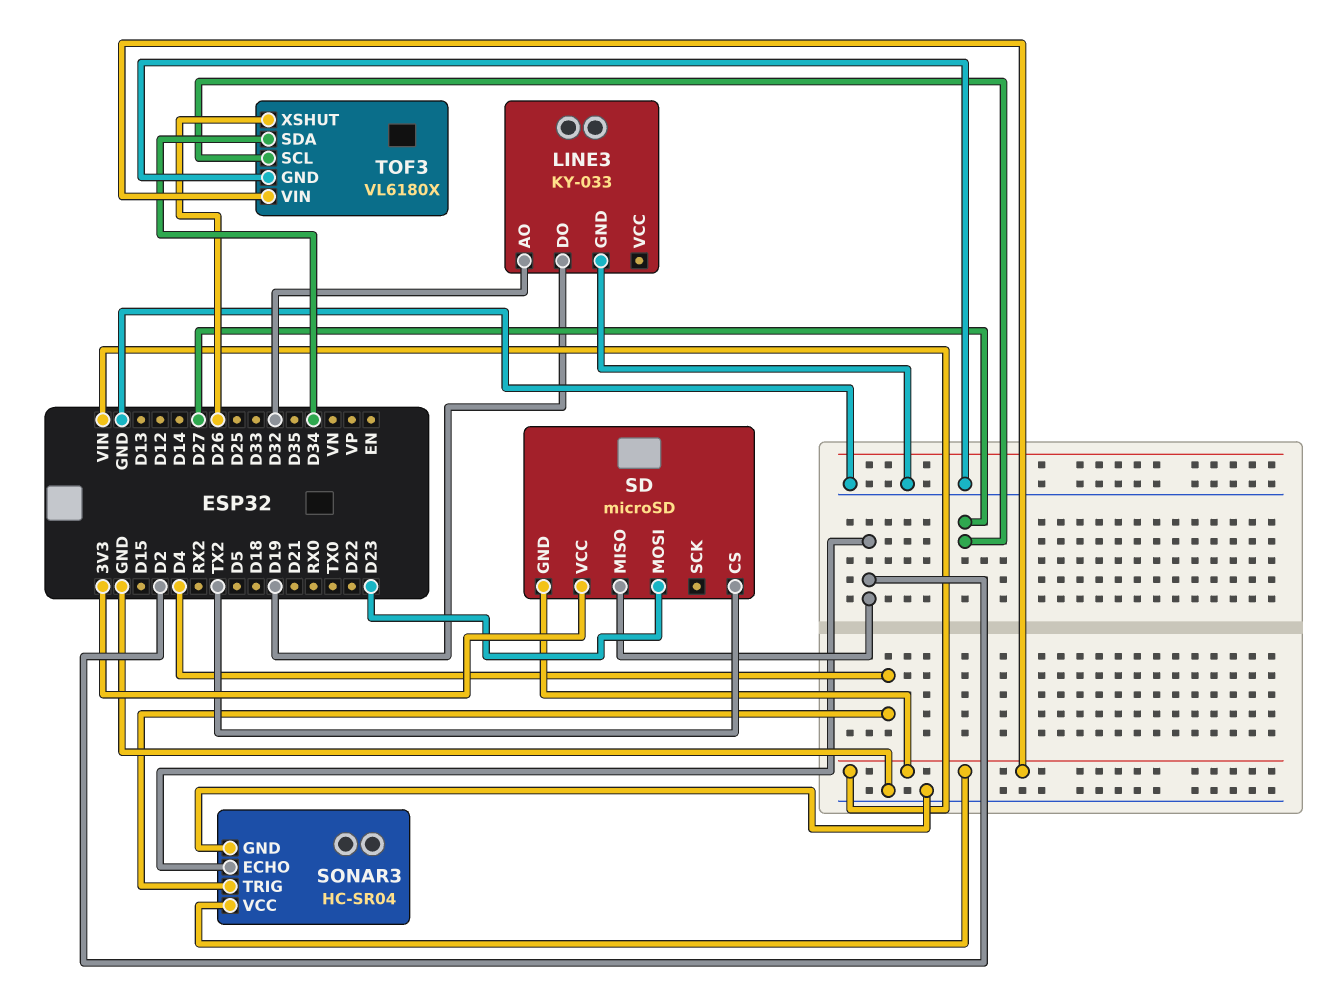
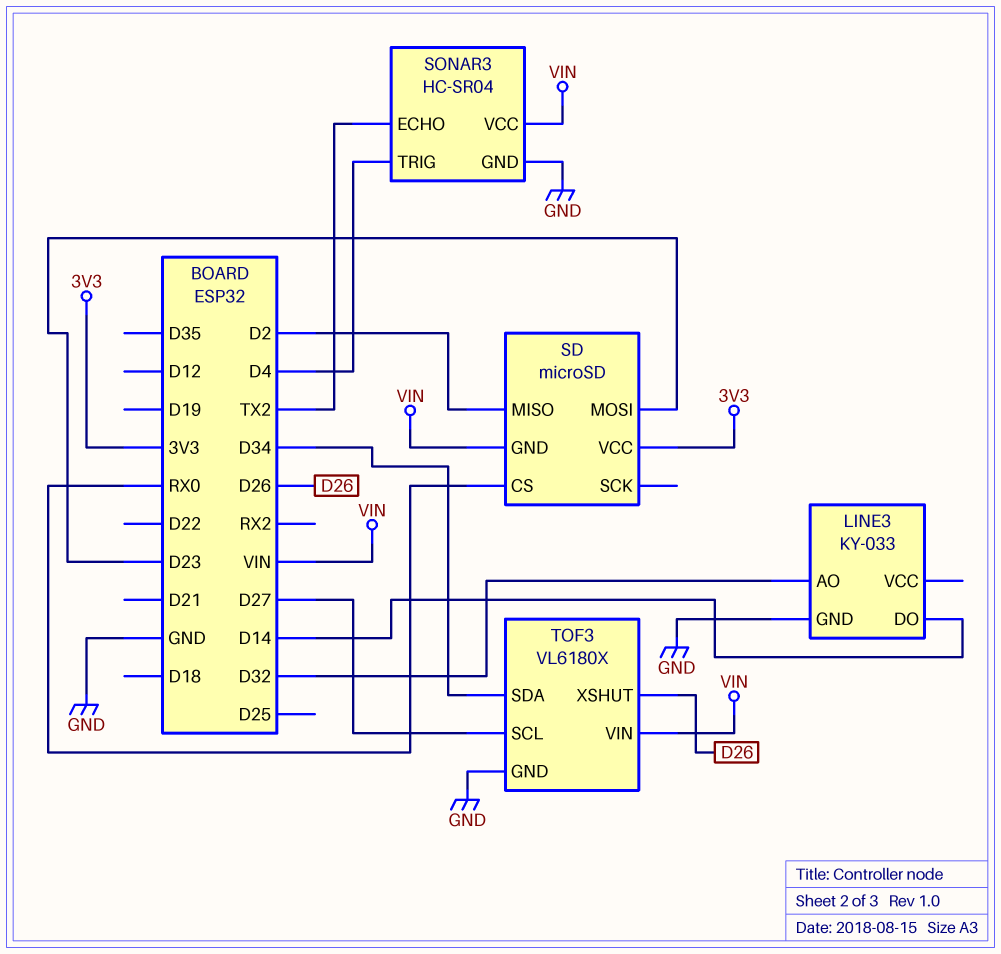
LINE3 pin DO: D19 -> D14
SD pin CS: TX2 -> RX0
SONAR3 pin ECHO: D2 -> TX2

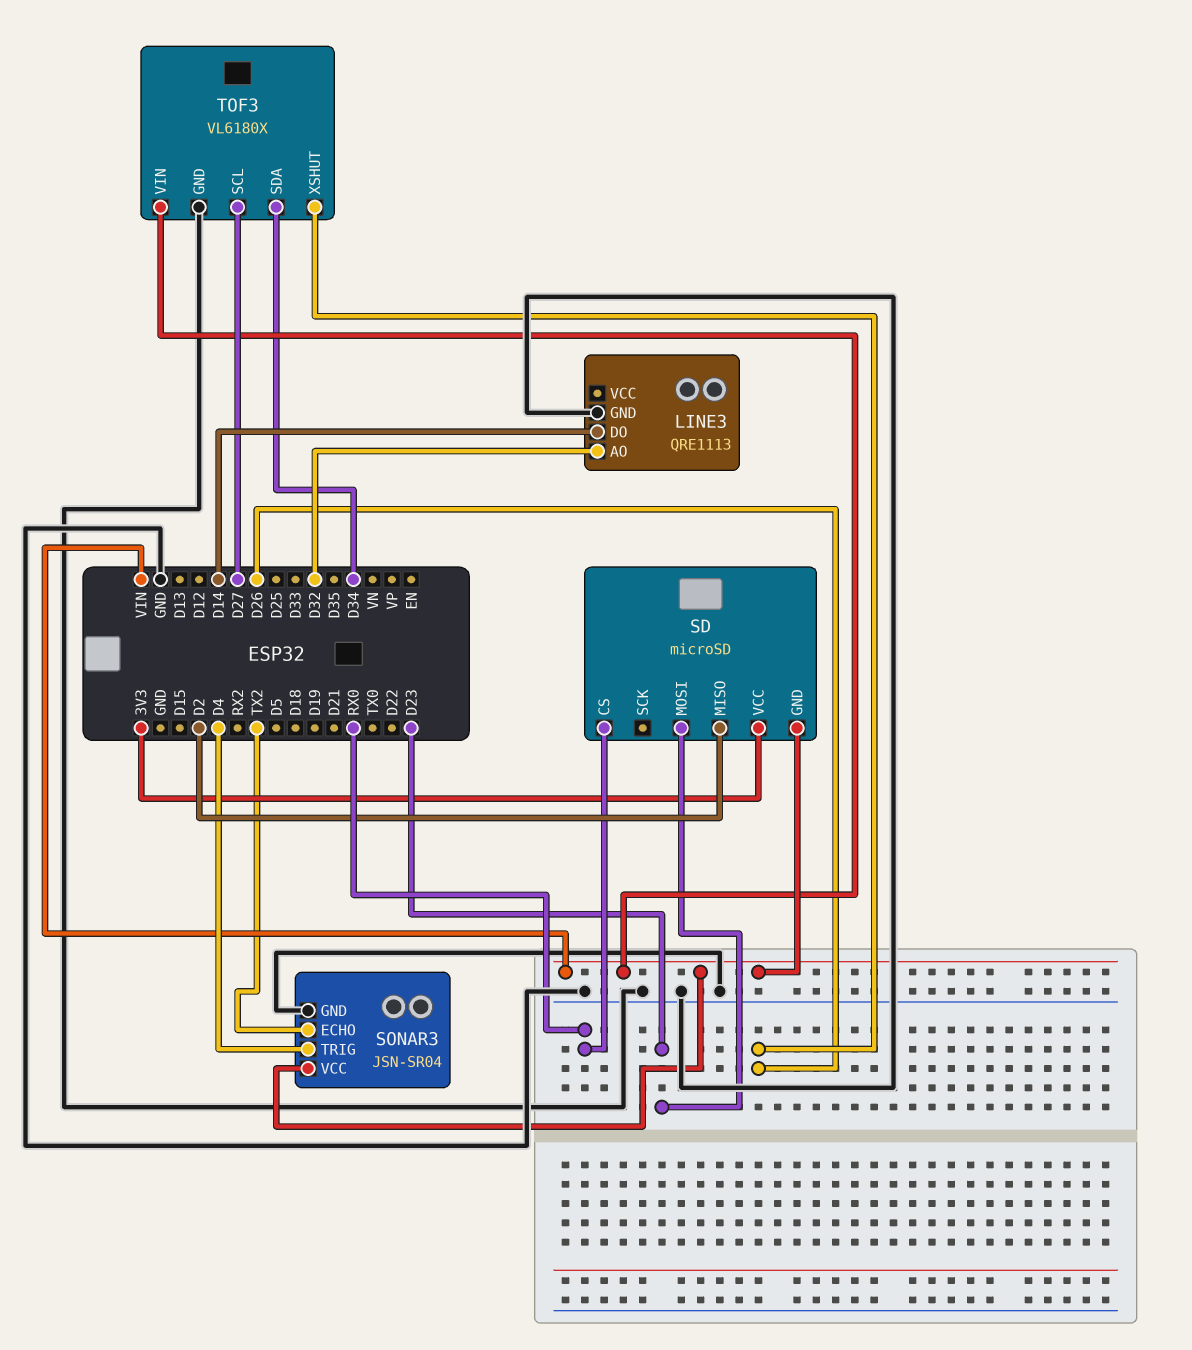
LINE3: KY-033 -> QRE1113
SONAR3: HC-SR04 -> JSN-SR04

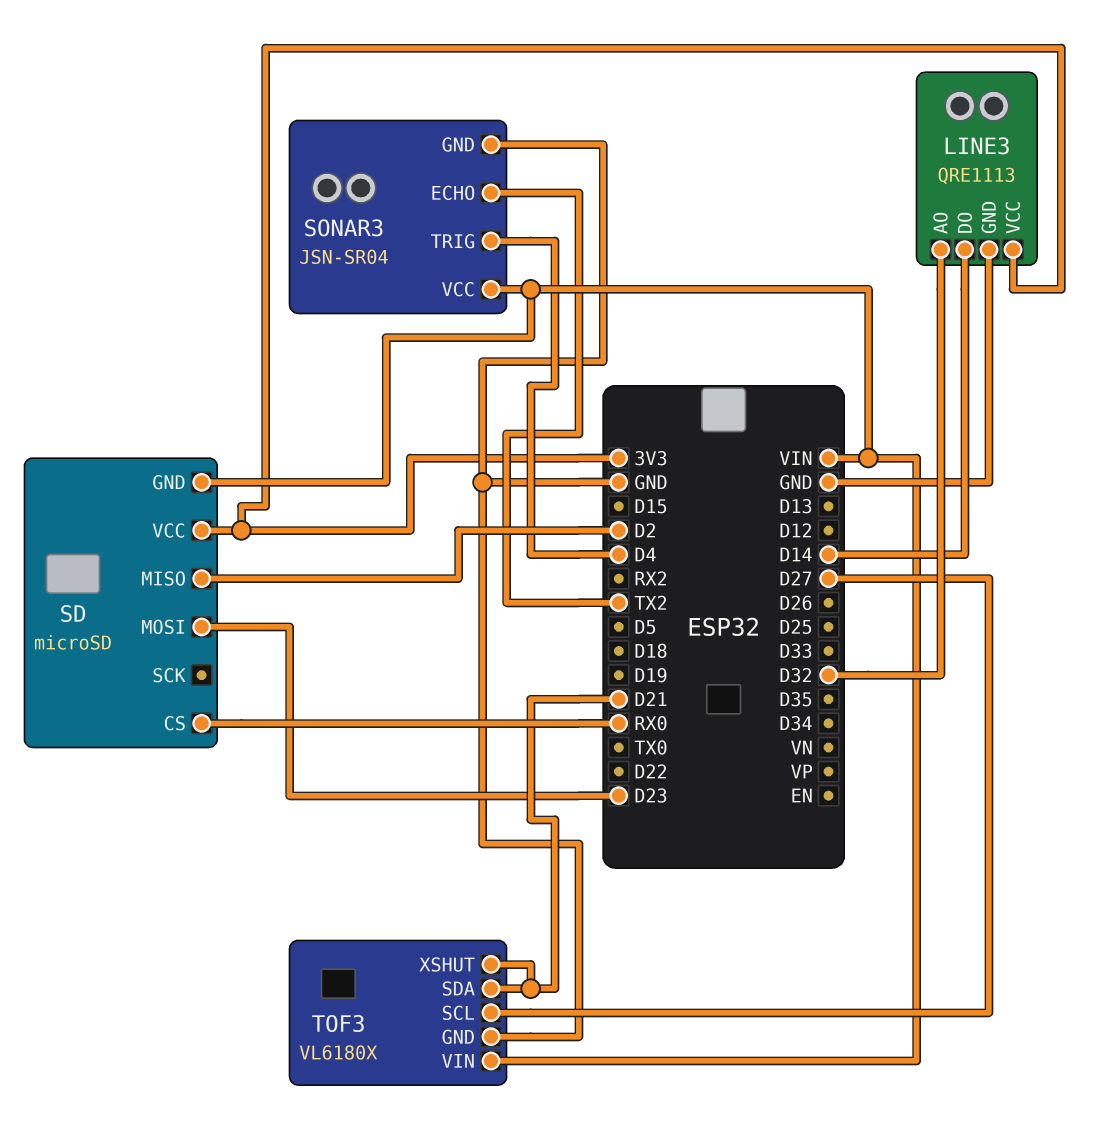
LINE3 pin VCC: none -> 3V3
TOF3 pin SDA: D34 -> D21
TOF3 pin XSHUT: D26 -> D21

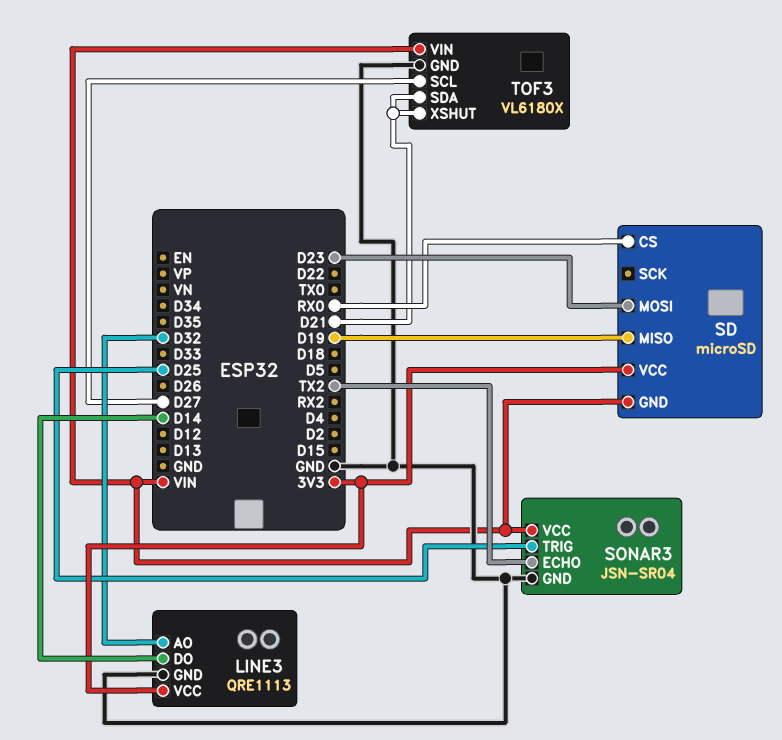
SD pin MISO: D2 -> D19
SONAR3 pin TRIG: D4 -> D25

